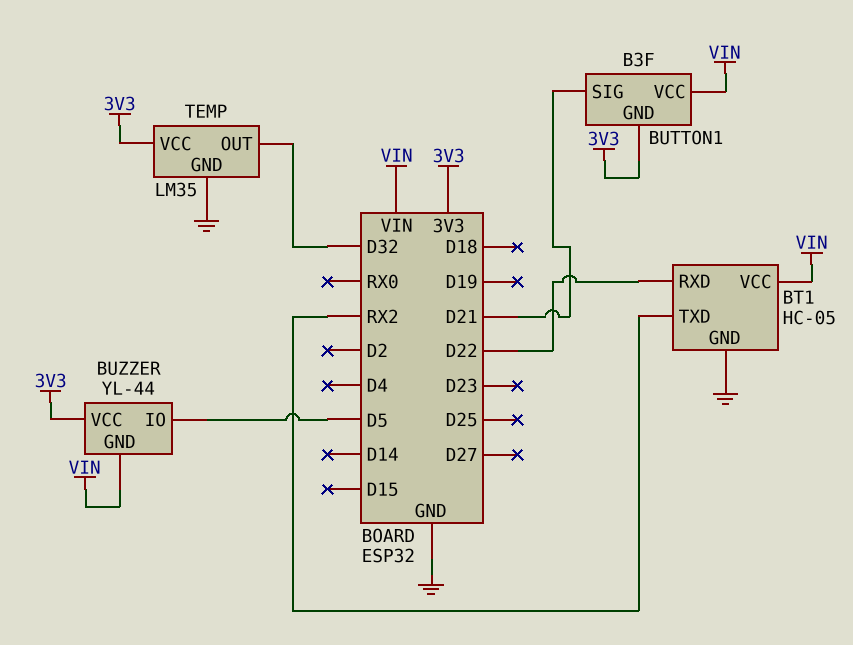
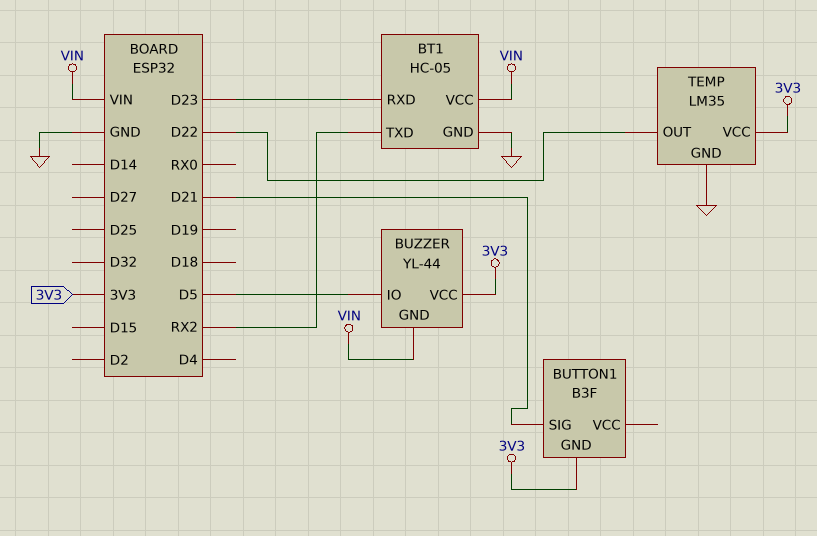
BT1 pin RXD: D22 -> D23
BUTTON1 pin VCC: VIN -> none
TEMP pin OUT: D32 -> D22

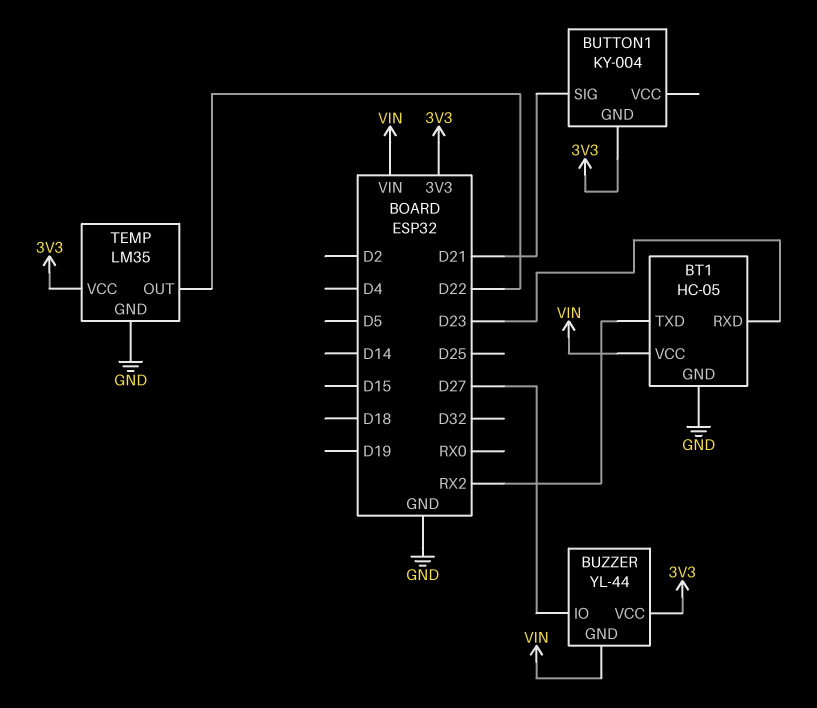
BUTTON1: B3F -> KY-004
BUZZER pin IO: D5 -> D27

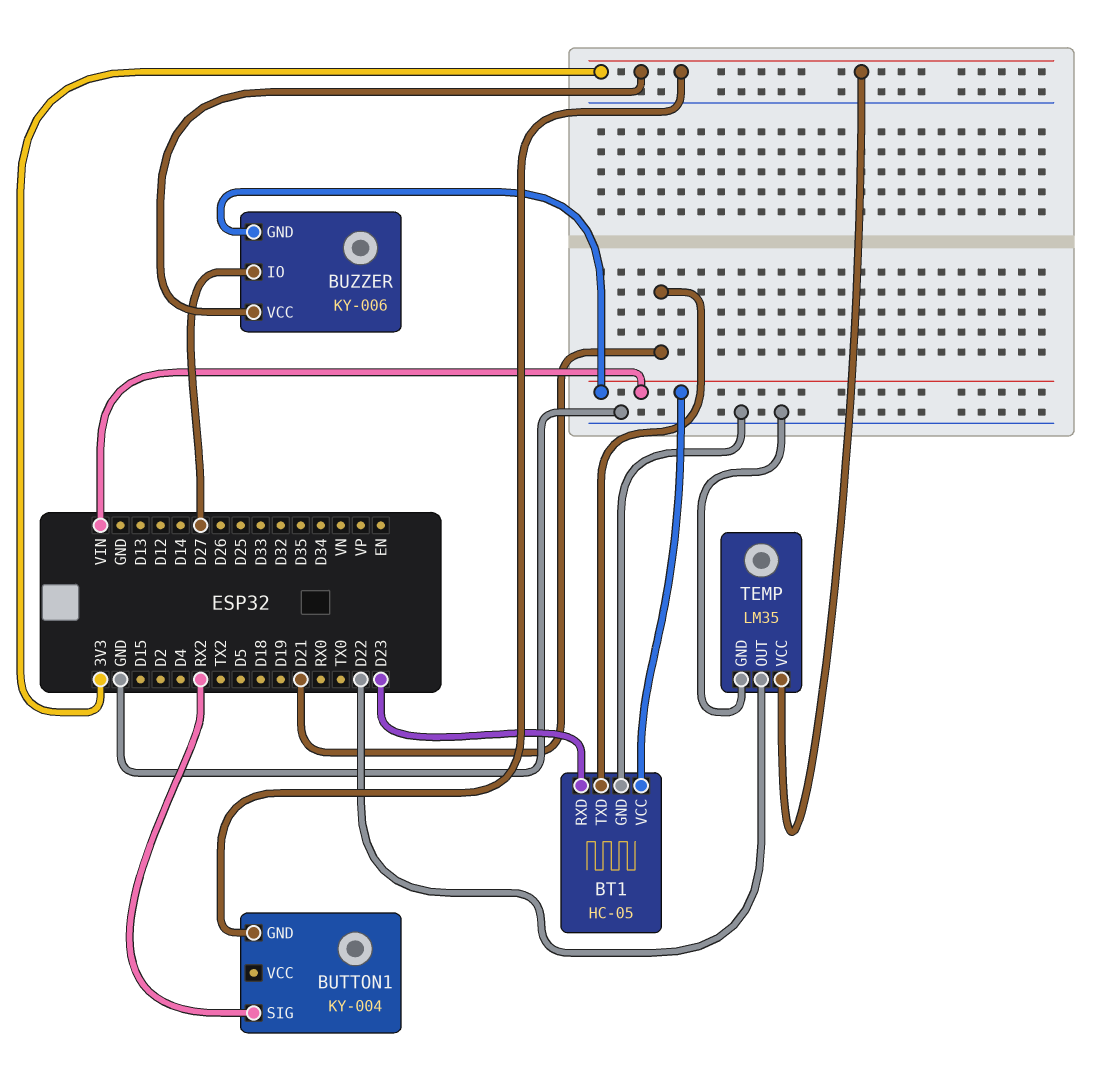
BT1 pin TXD: RX2 -> D21
BUTTON1 pin SIG: D21 -> RX2
BUZZER: YL-44 -> KY-006

